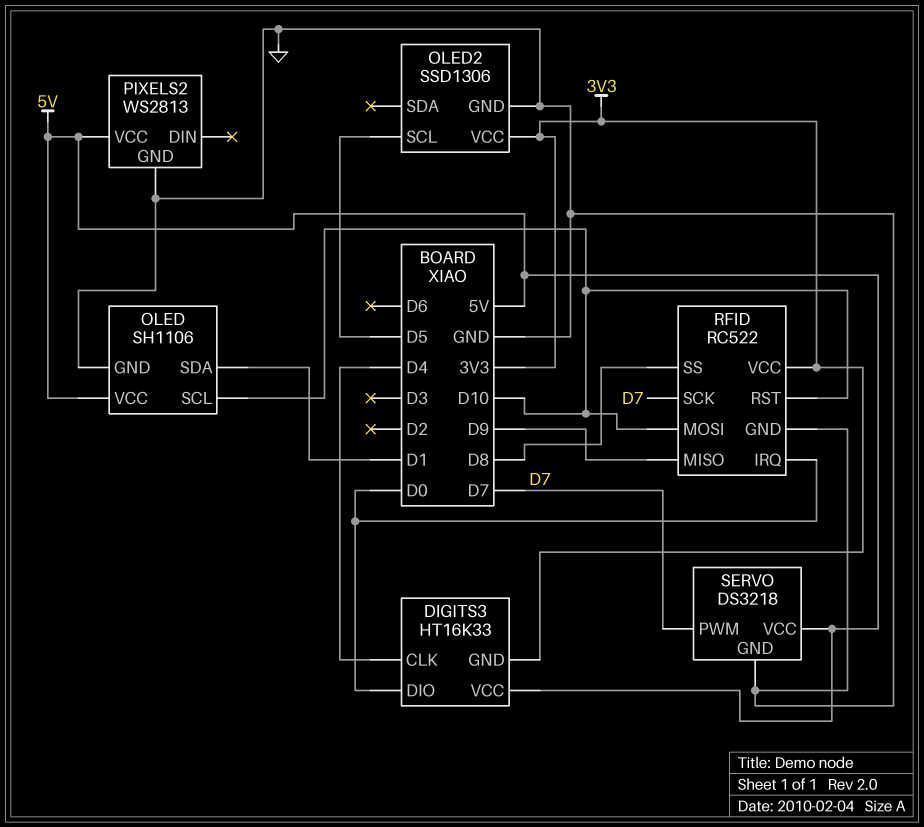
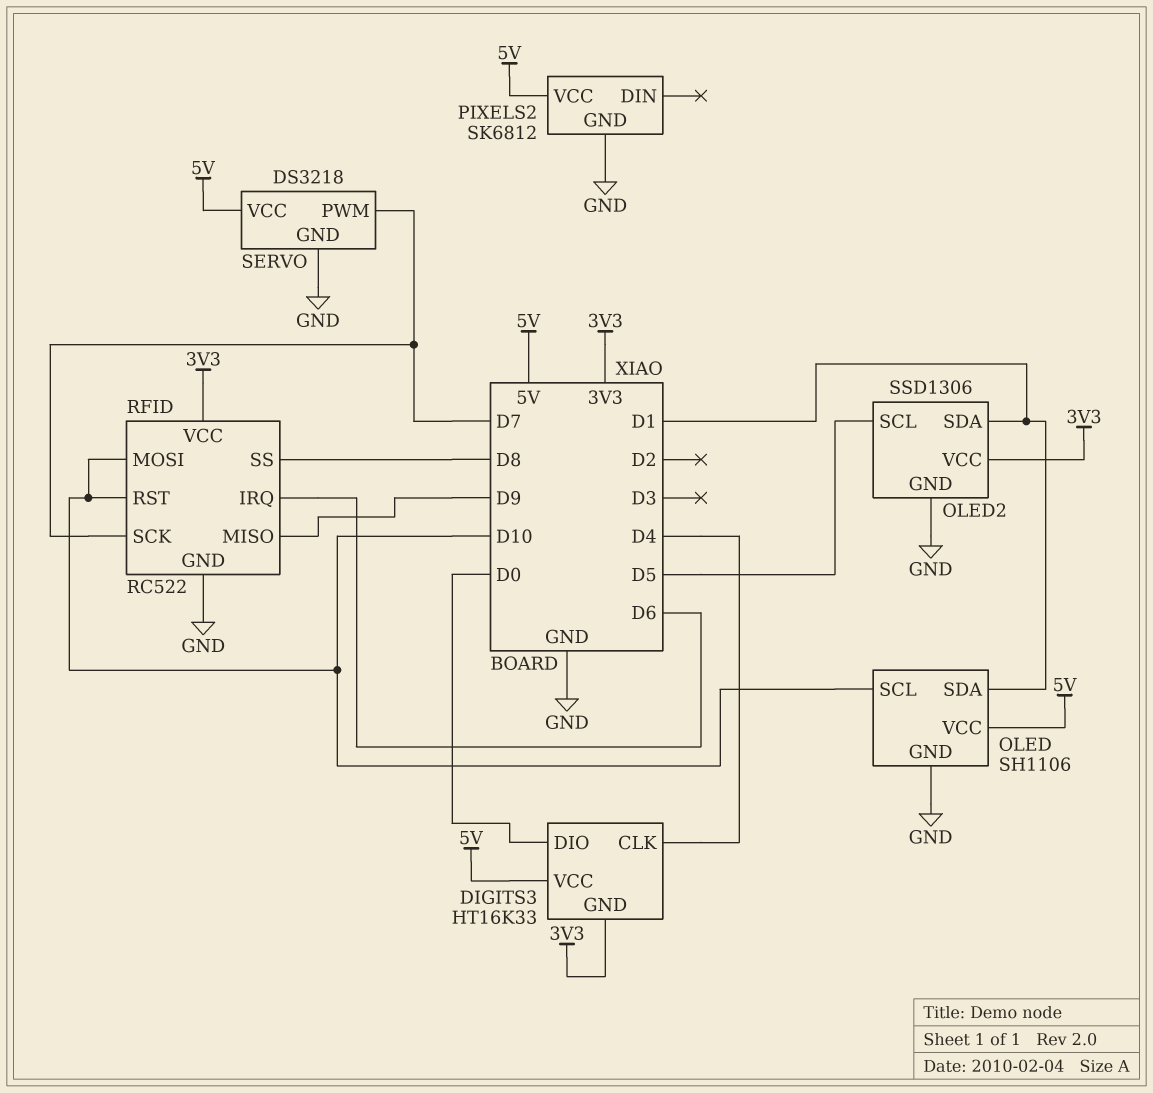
OLED2 pin SDA: none -> D1
PIXELS2: WS2813 -> SK6812
RFID pin IRQ: D0 -> D6

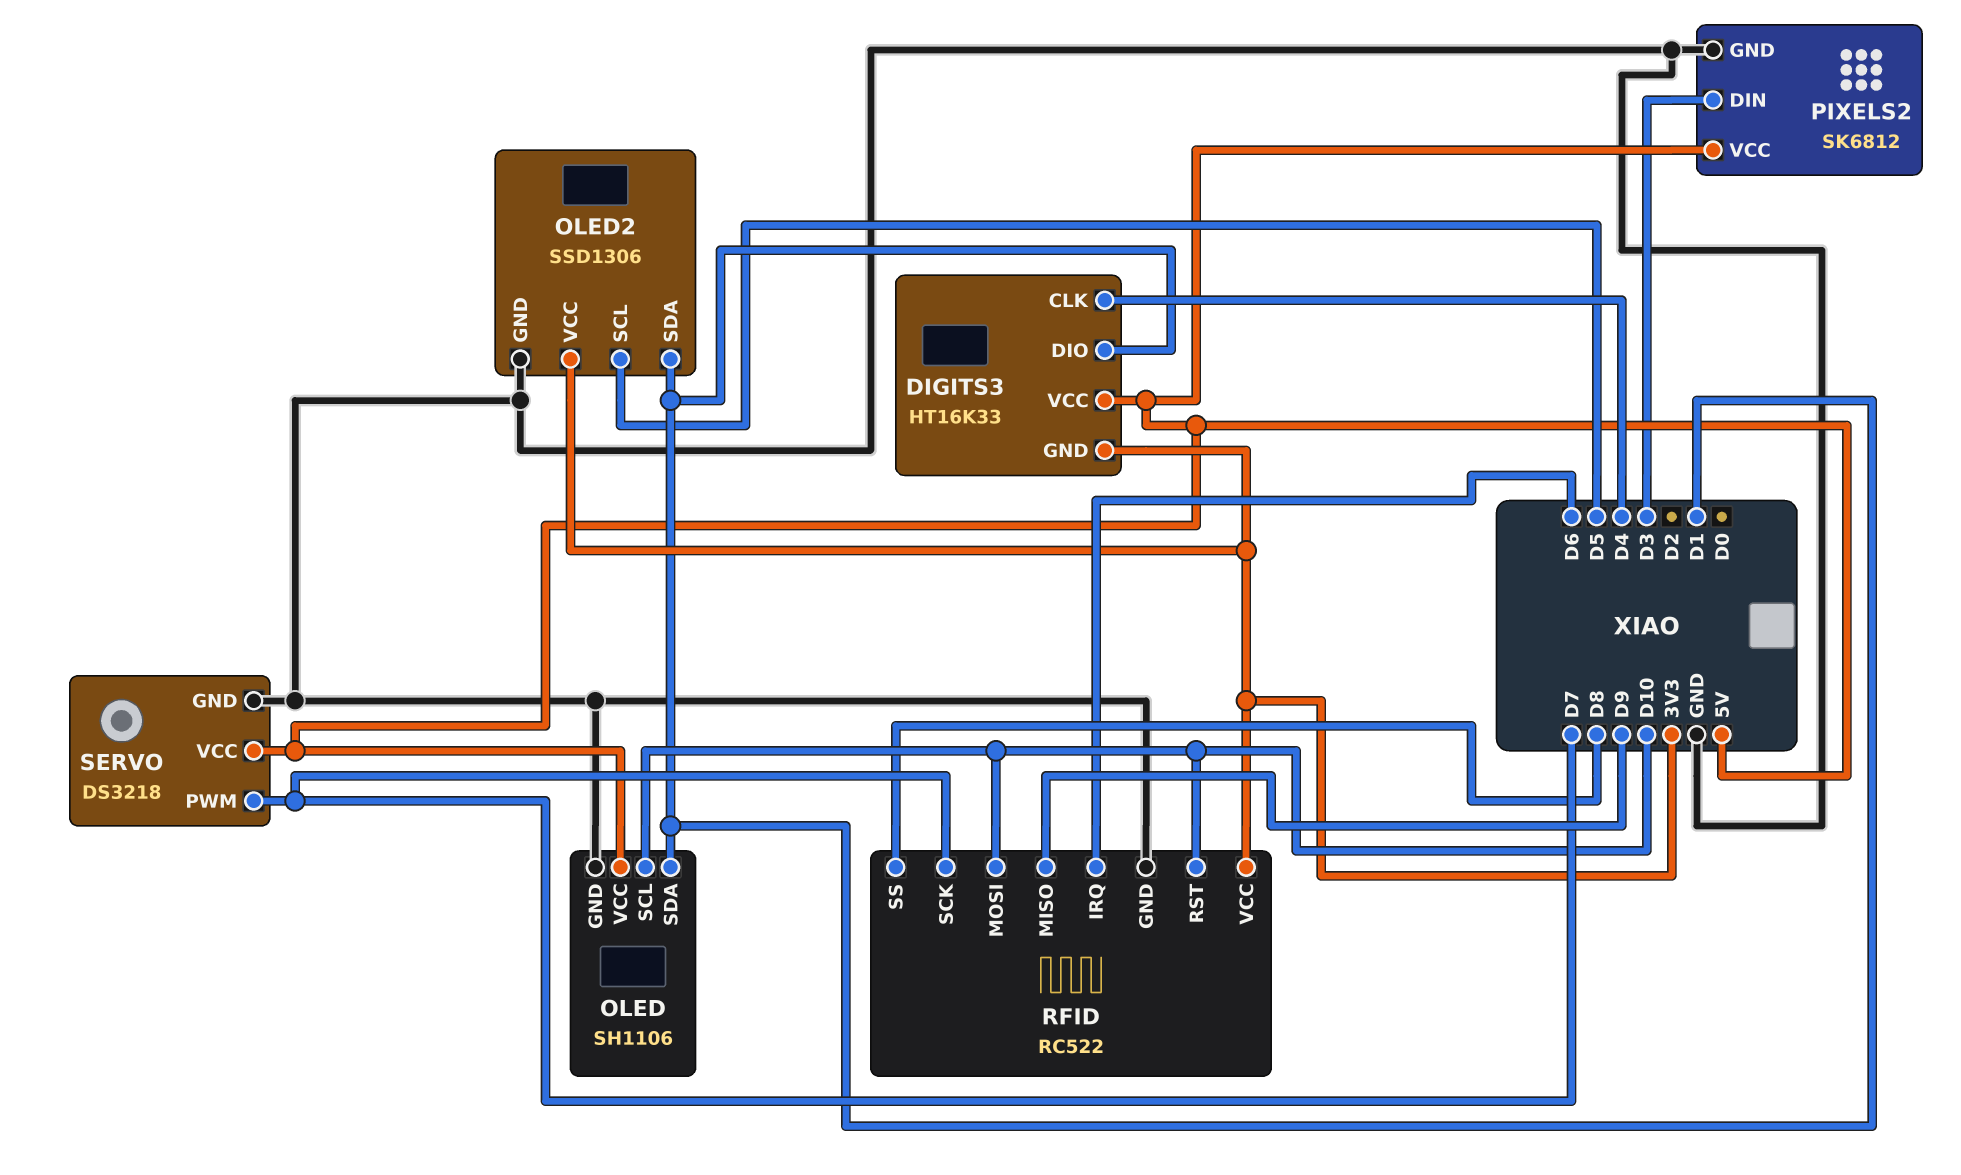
DIGITS3 pin DIO: D0 -> D1
PIXELS2 pin DIN: none -> D3

